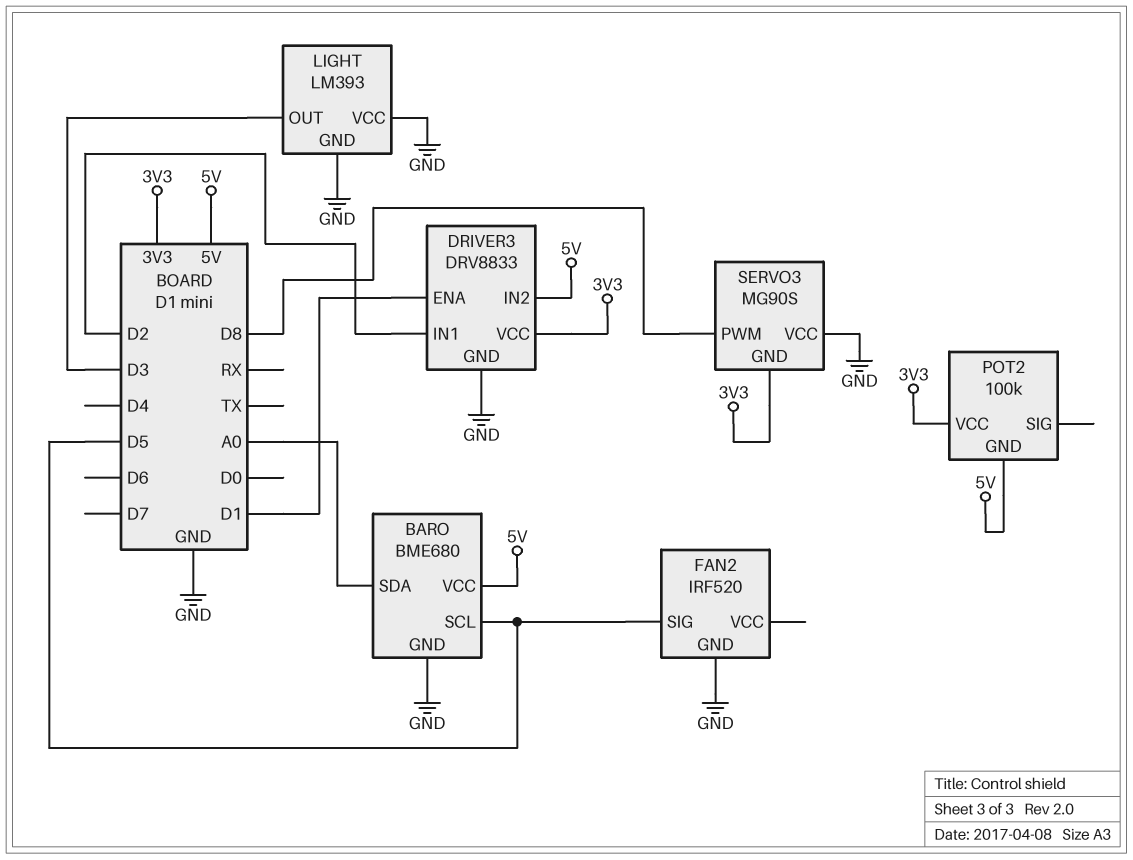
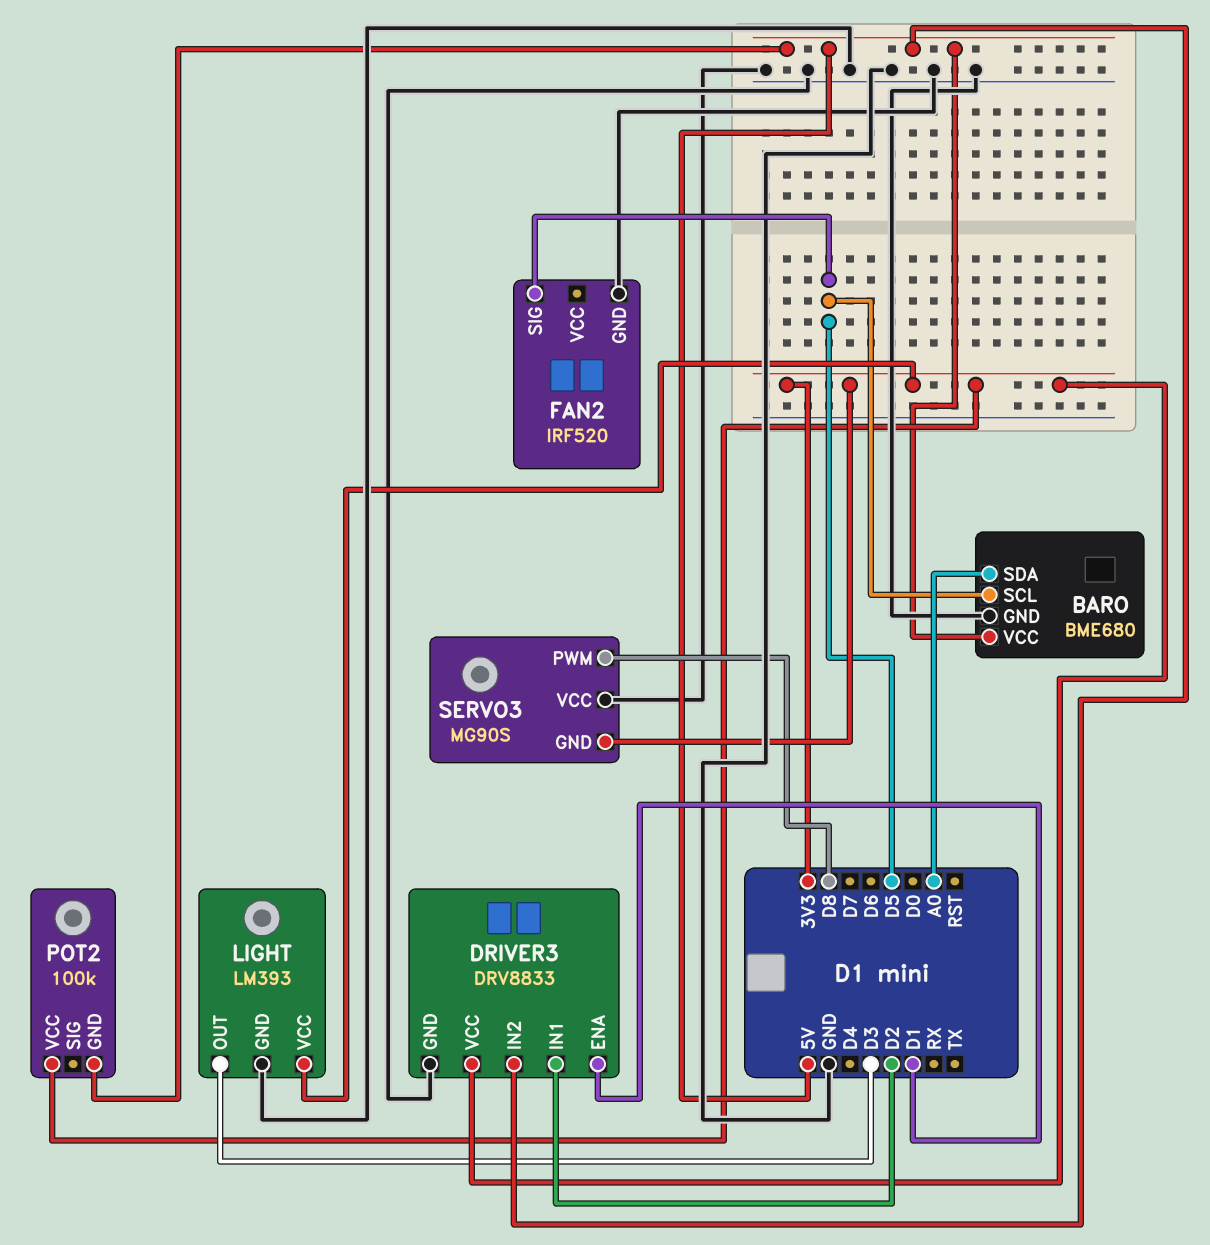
LIGHT pin VCC: GND -> 3V3

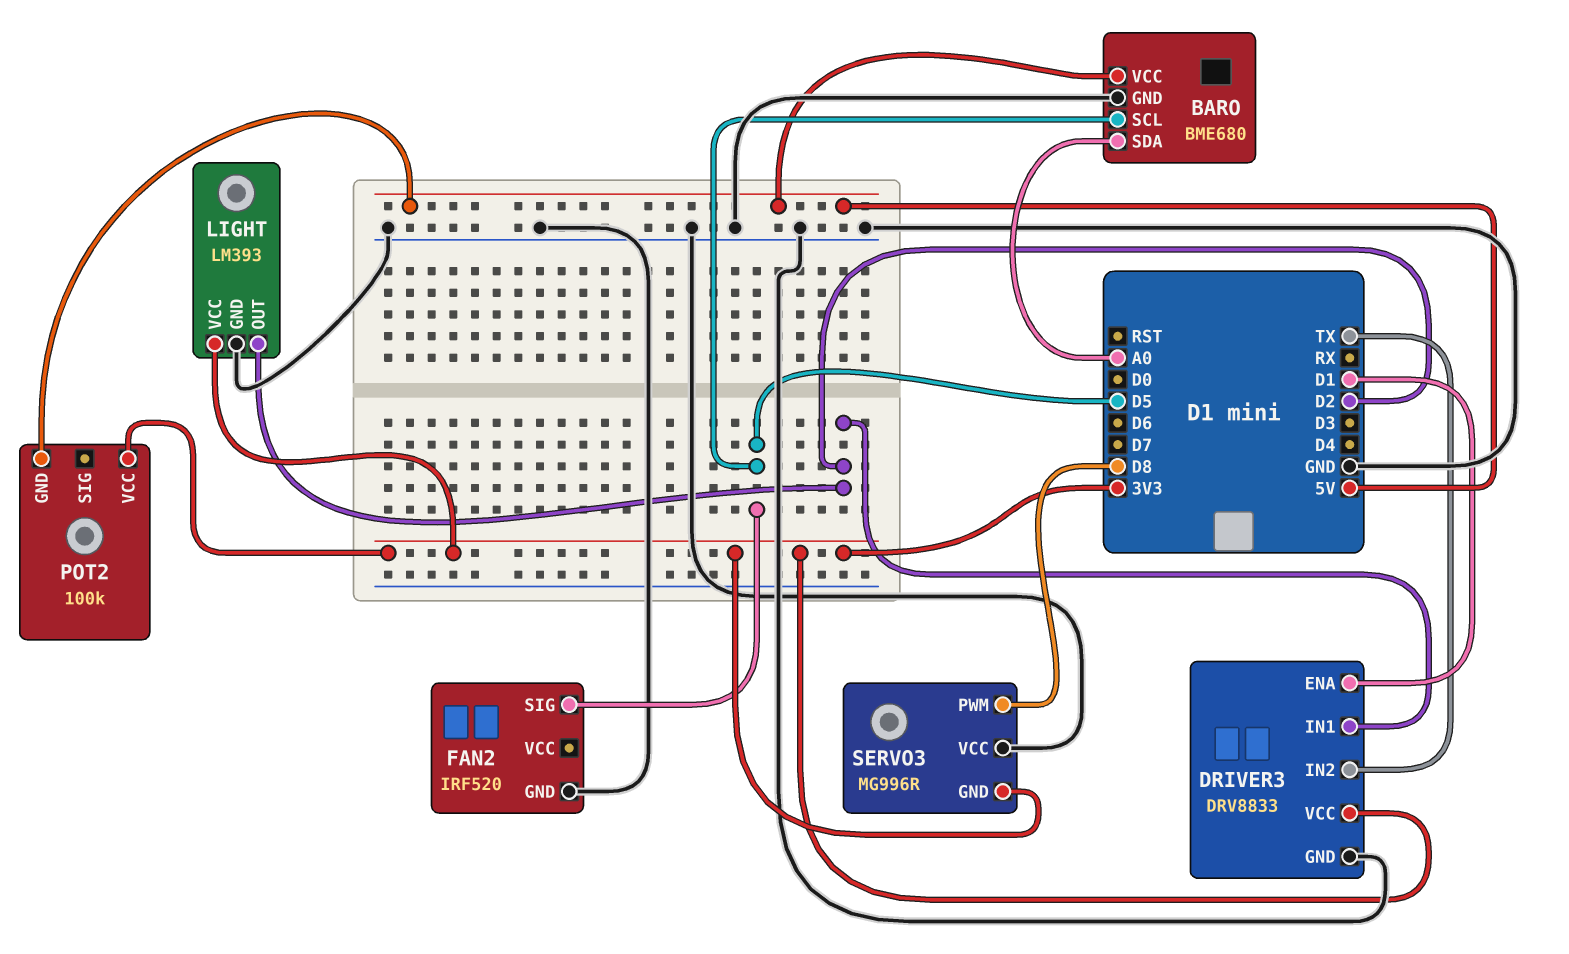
DRIVER3 pin IN2: 5V -> TX
LIGHT pin OUT: D3 -> D2
SERVO3: MG90S -> MG996R

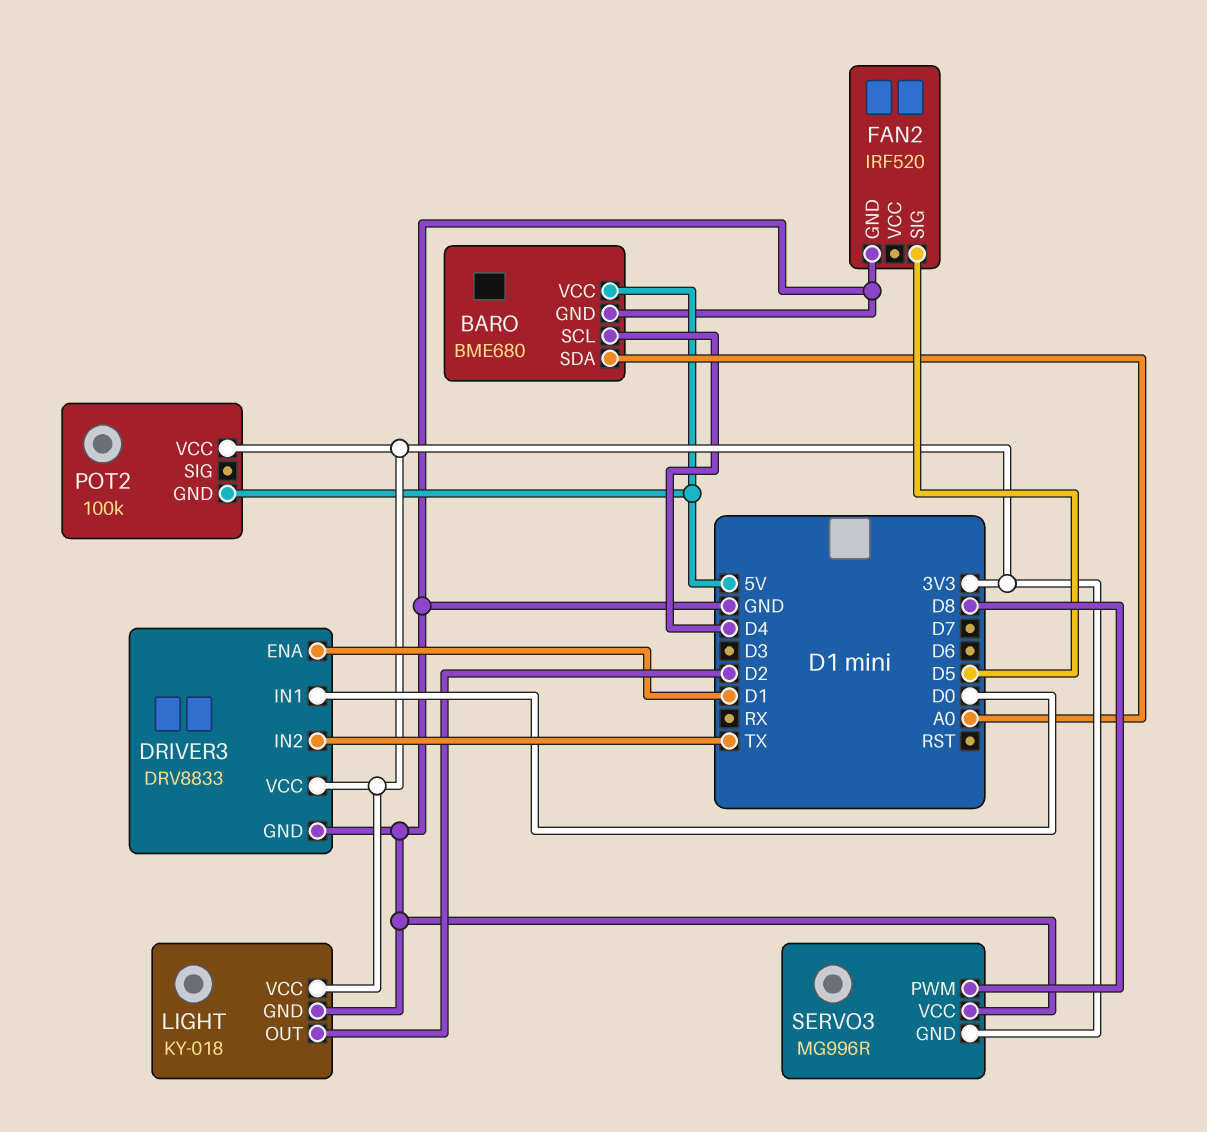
BARO pin SCL: D5 -> D4
DRIVER3 pin IN1: D2 -> D0
LIGHT: LM393 -> KY-018

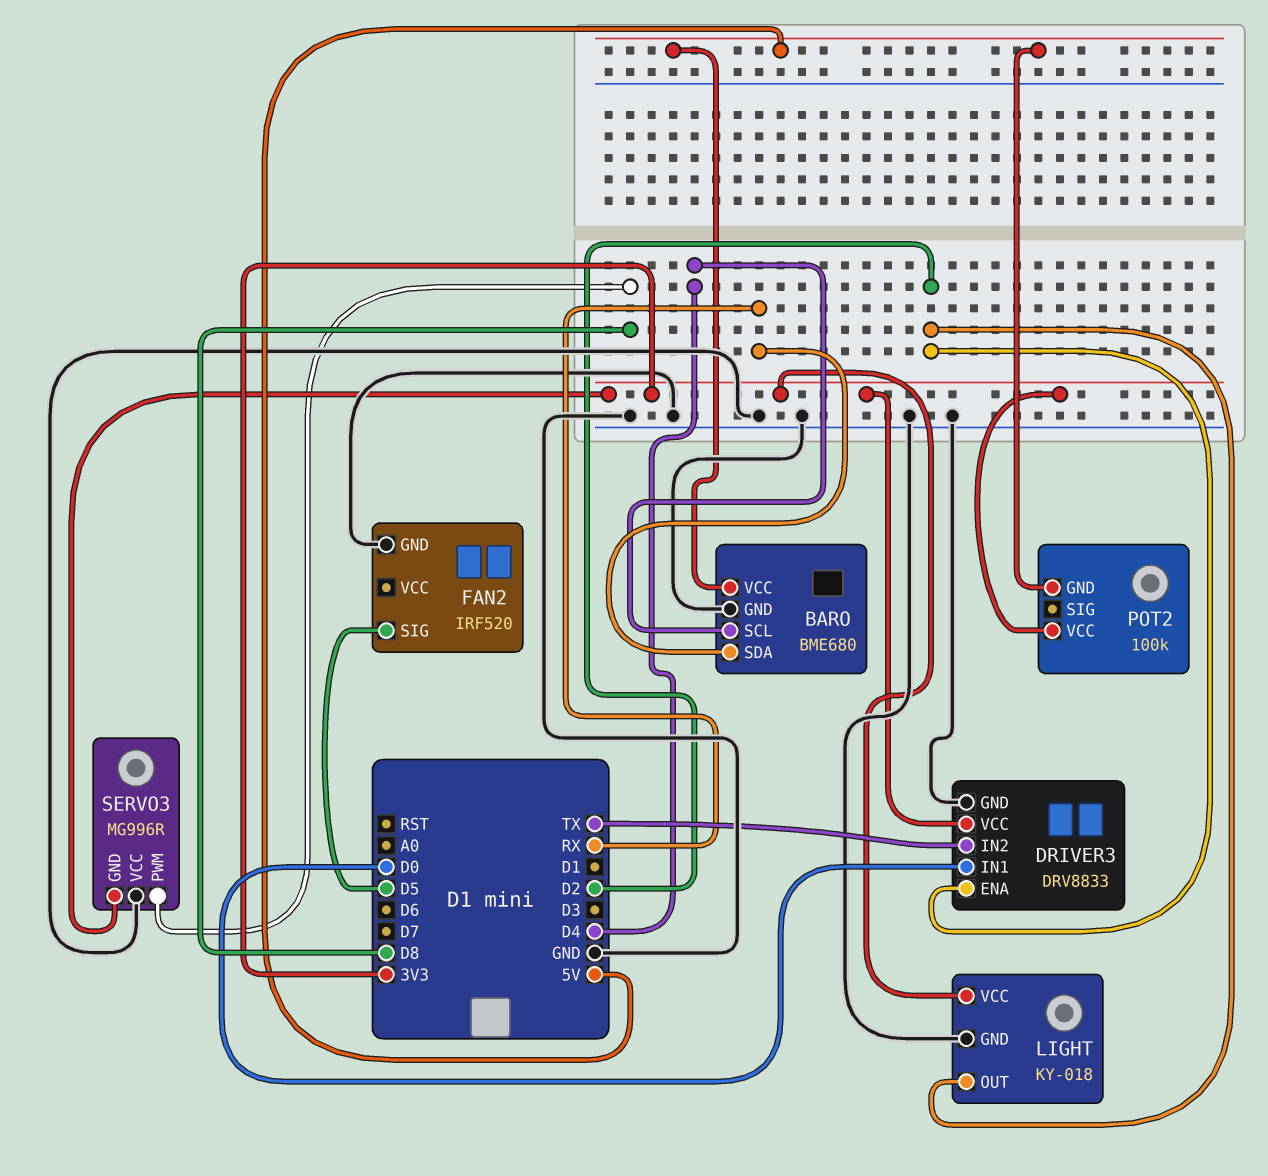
BARO pin SDA: A0 -> RX
DRIVER3 pin ENA: D1 -> D2

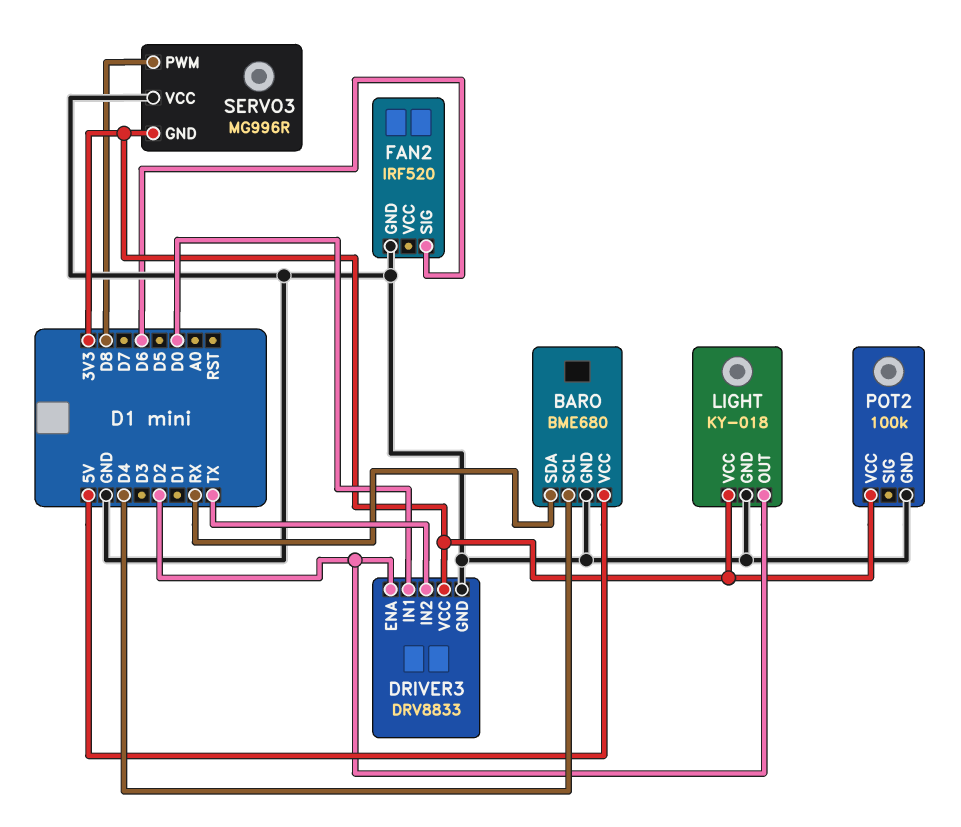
FAN2 pin SIG: D5 -> D6
POT2 pin GND: 5V -> GND

